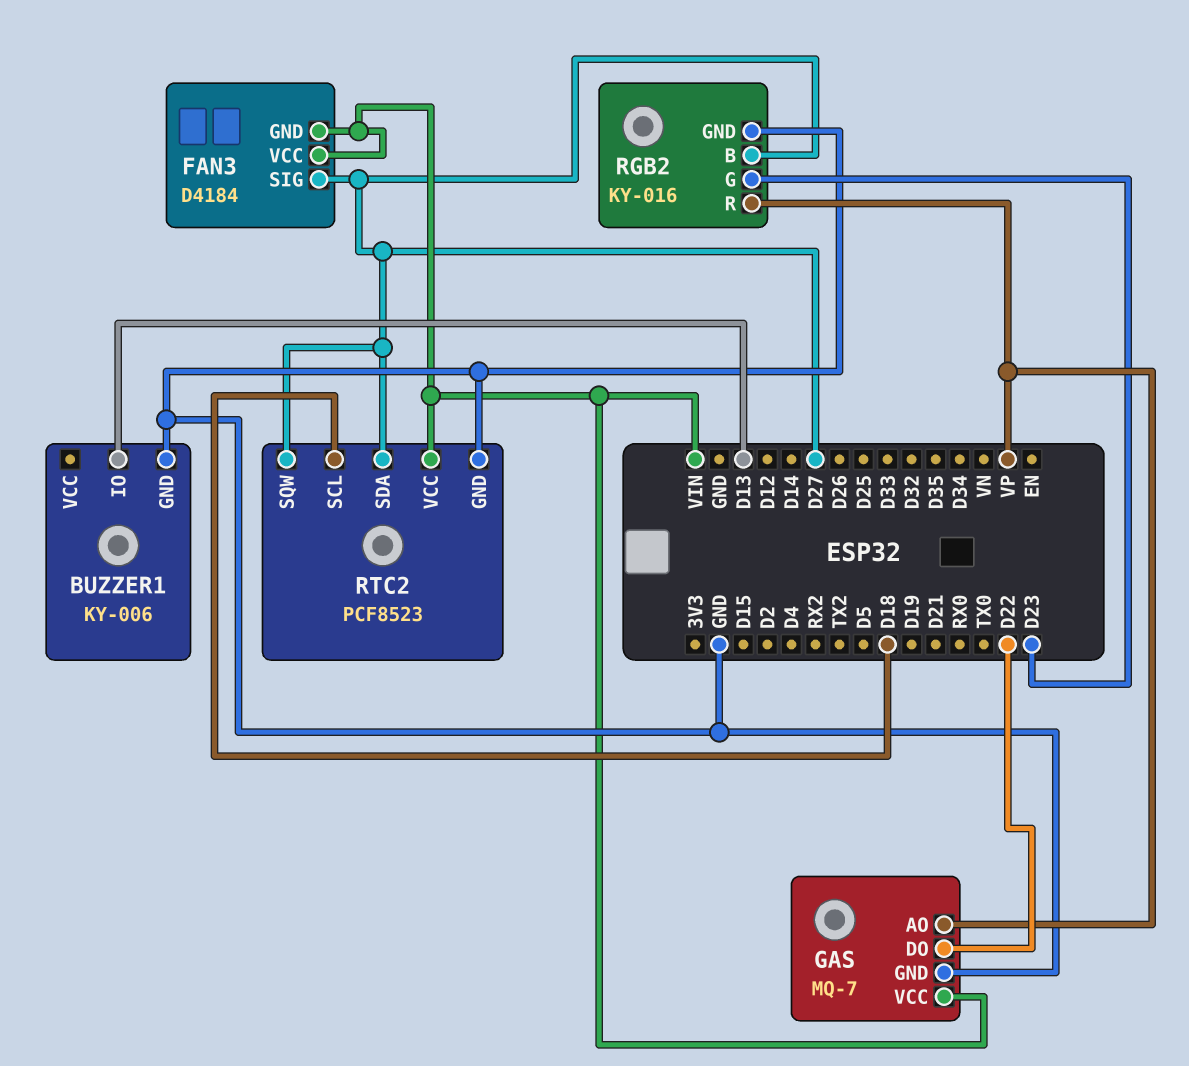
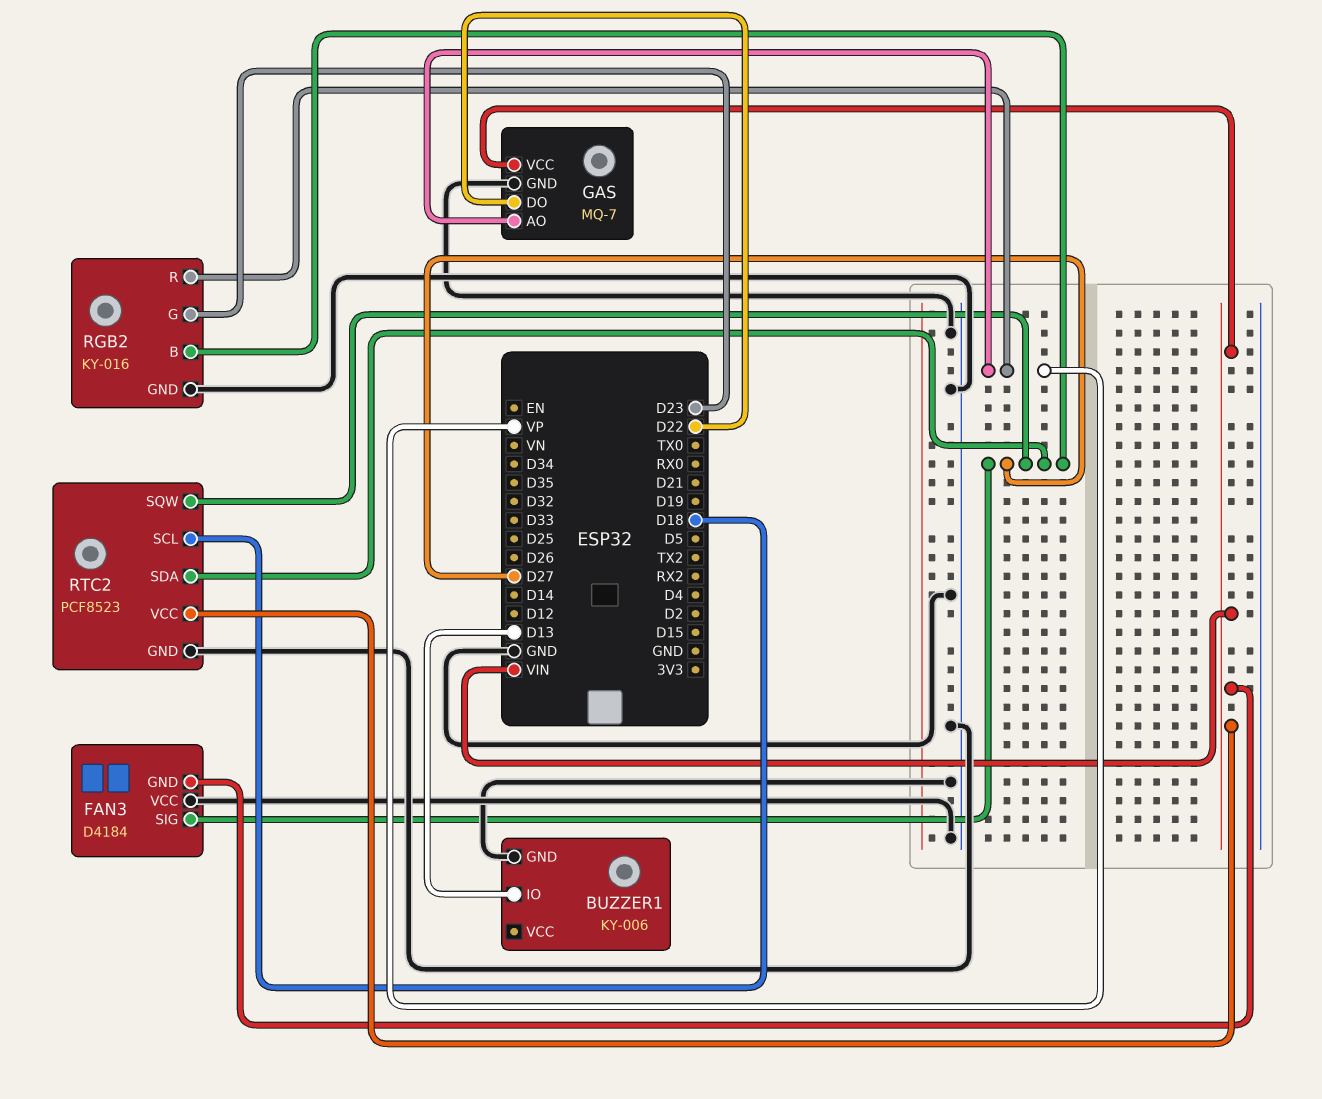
FAN3 pin VCC: VIN -> GND

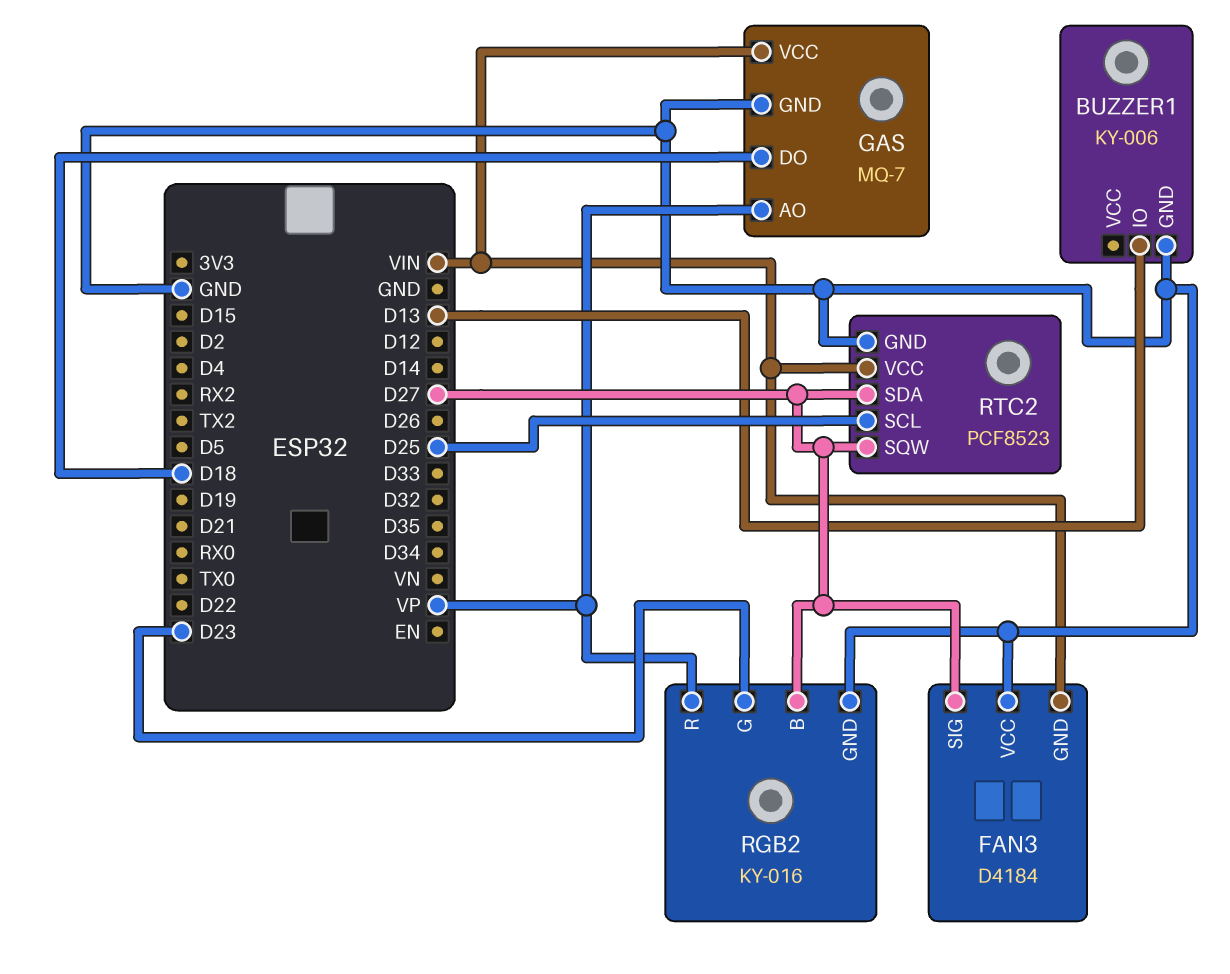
GAS pin DO: D22 -> D18
RTC2 pin SCL: D18 -> D25

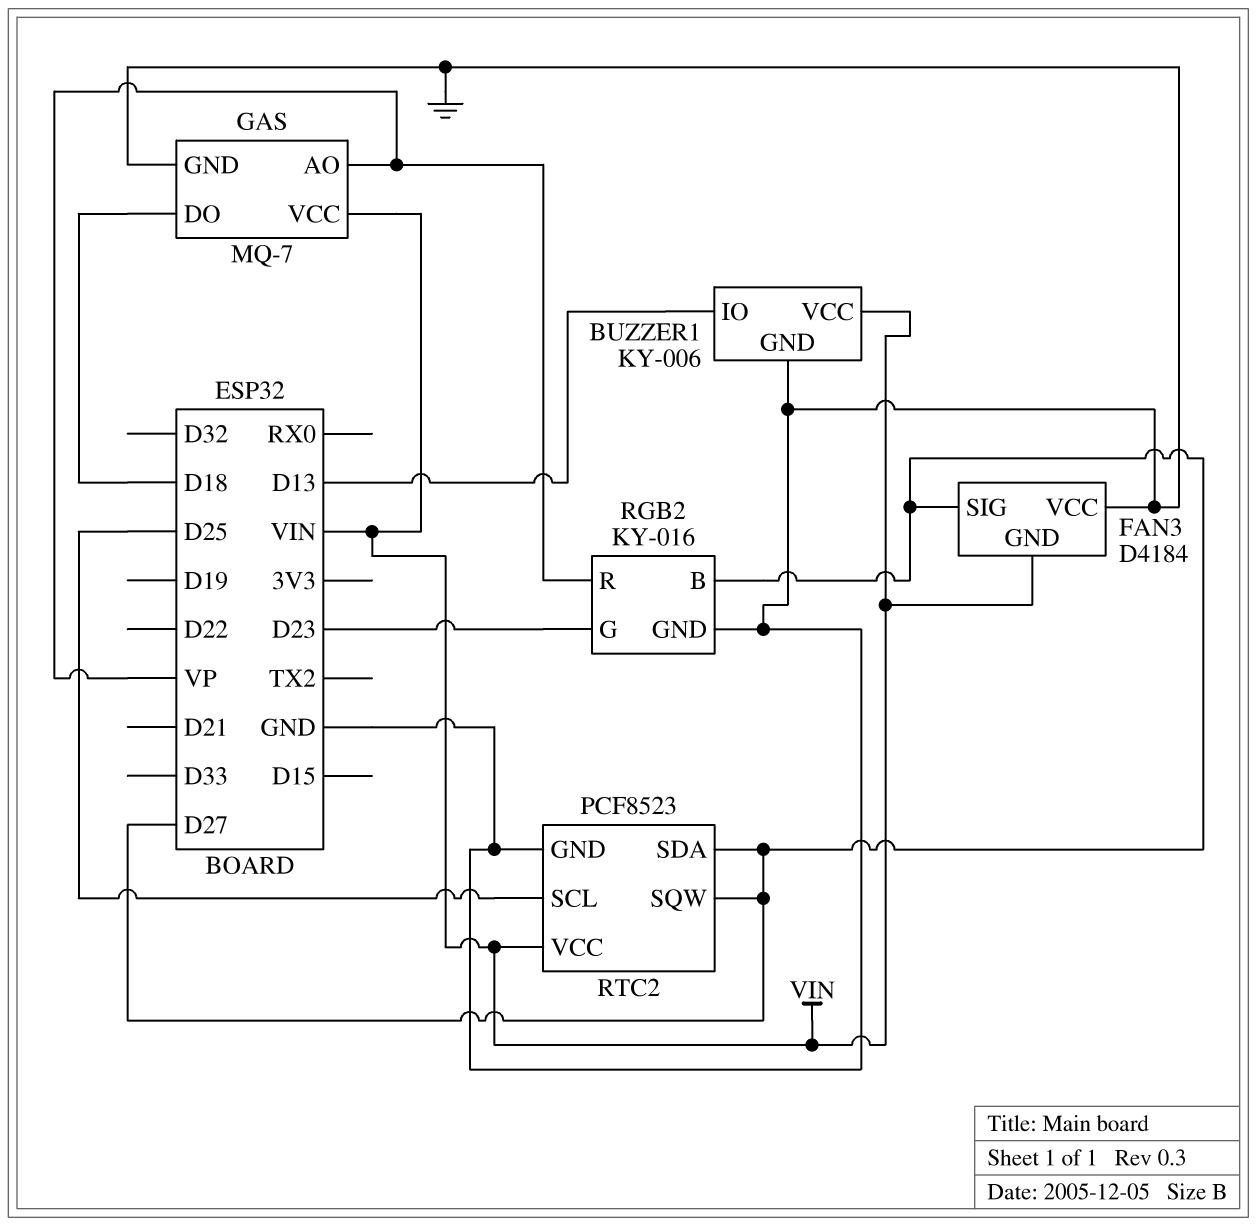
BUZZER1 pin VCC: none -> VIN

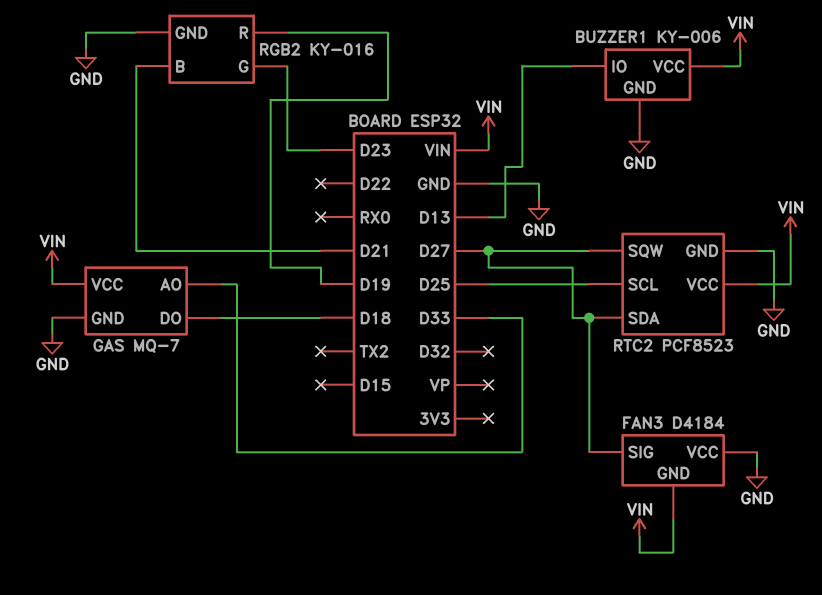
GAS pin AO: VP -> D33
RGB2 pin B: D27 -> D21
RGB2 pin R: VP -> D19

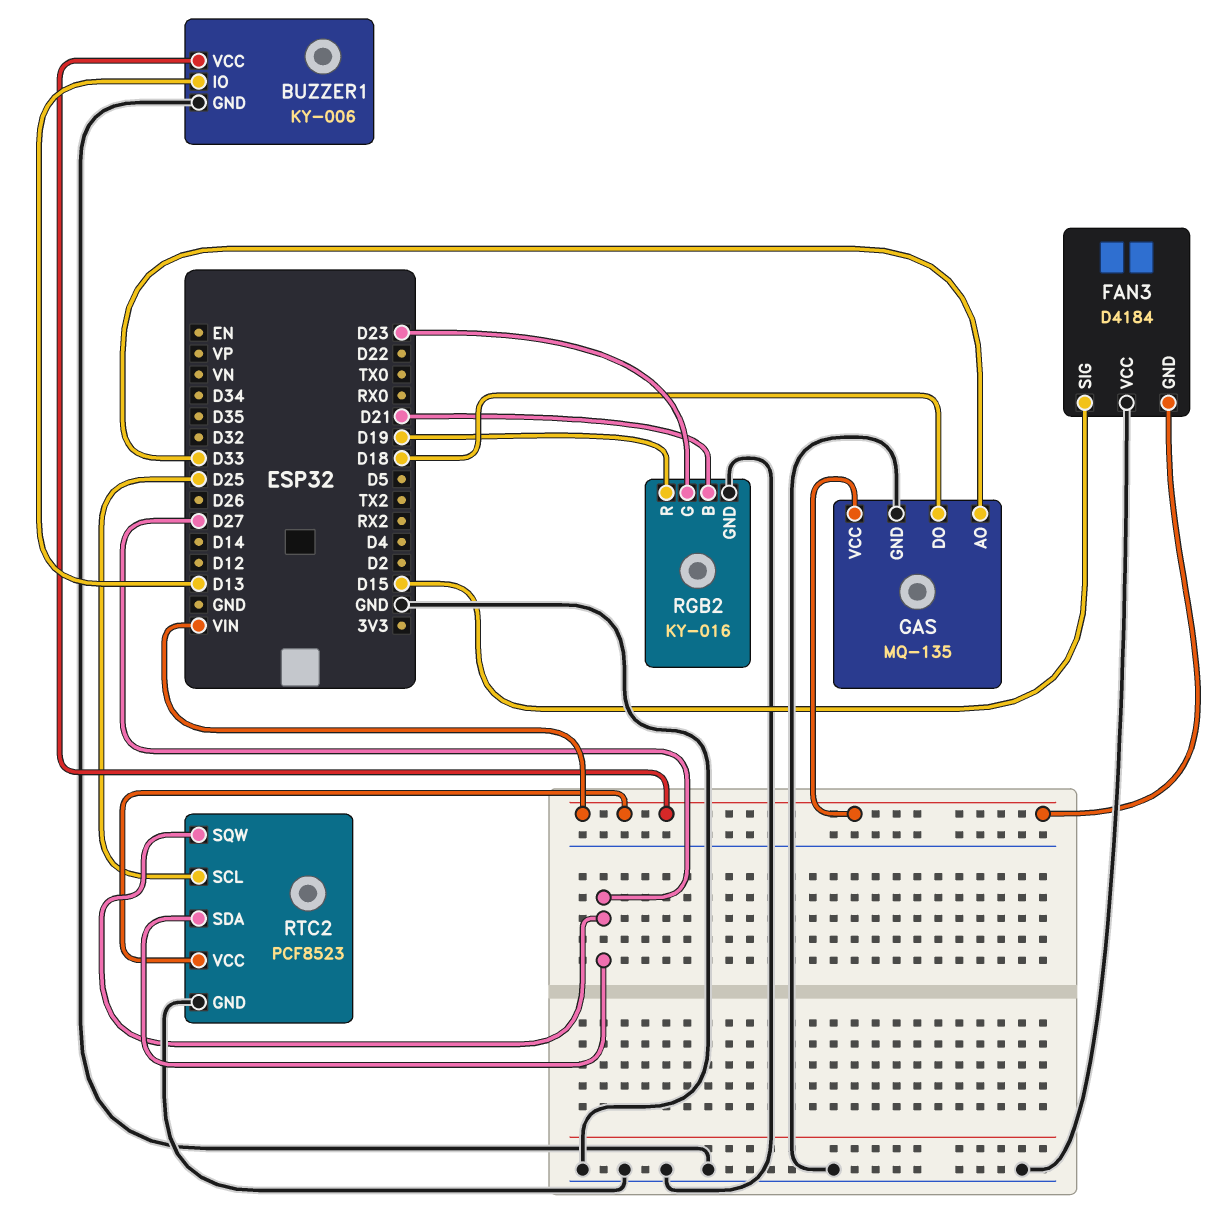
FAN3 pin SIG: D27 -> D15
GAS: MQ-7 -> MQ-135

